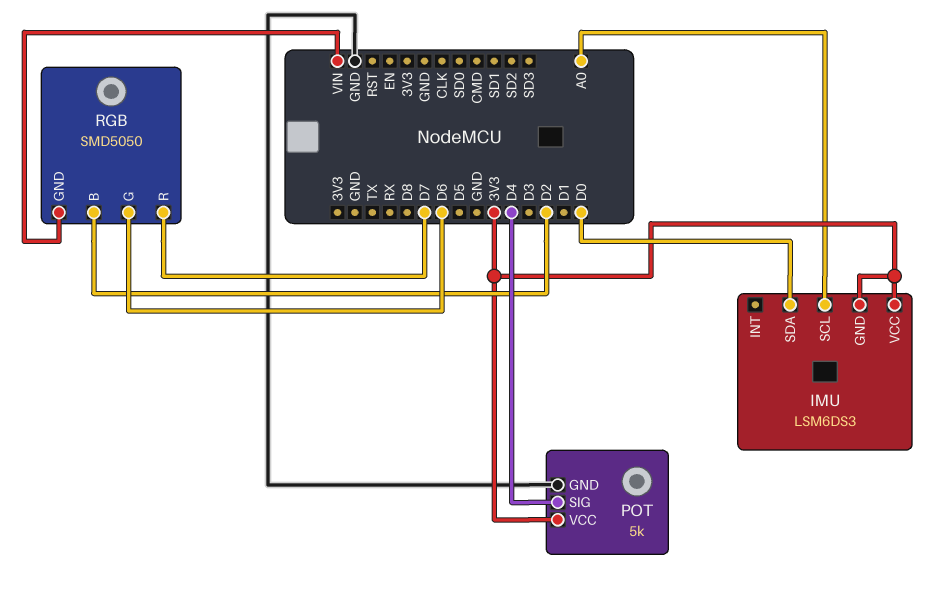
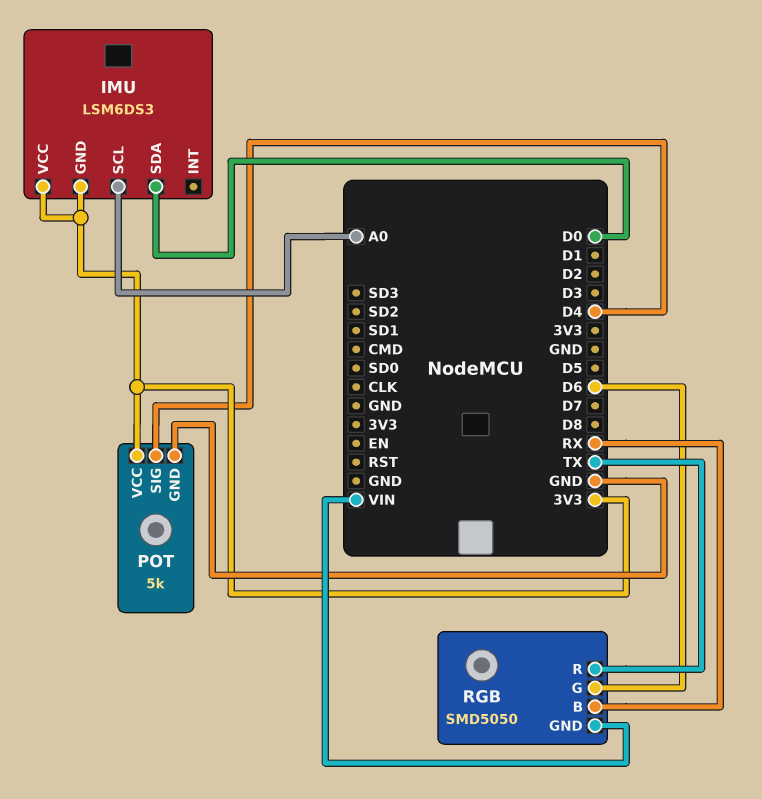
RGB pin B: D2 -> RX
RGB pin R: D7 -> TX

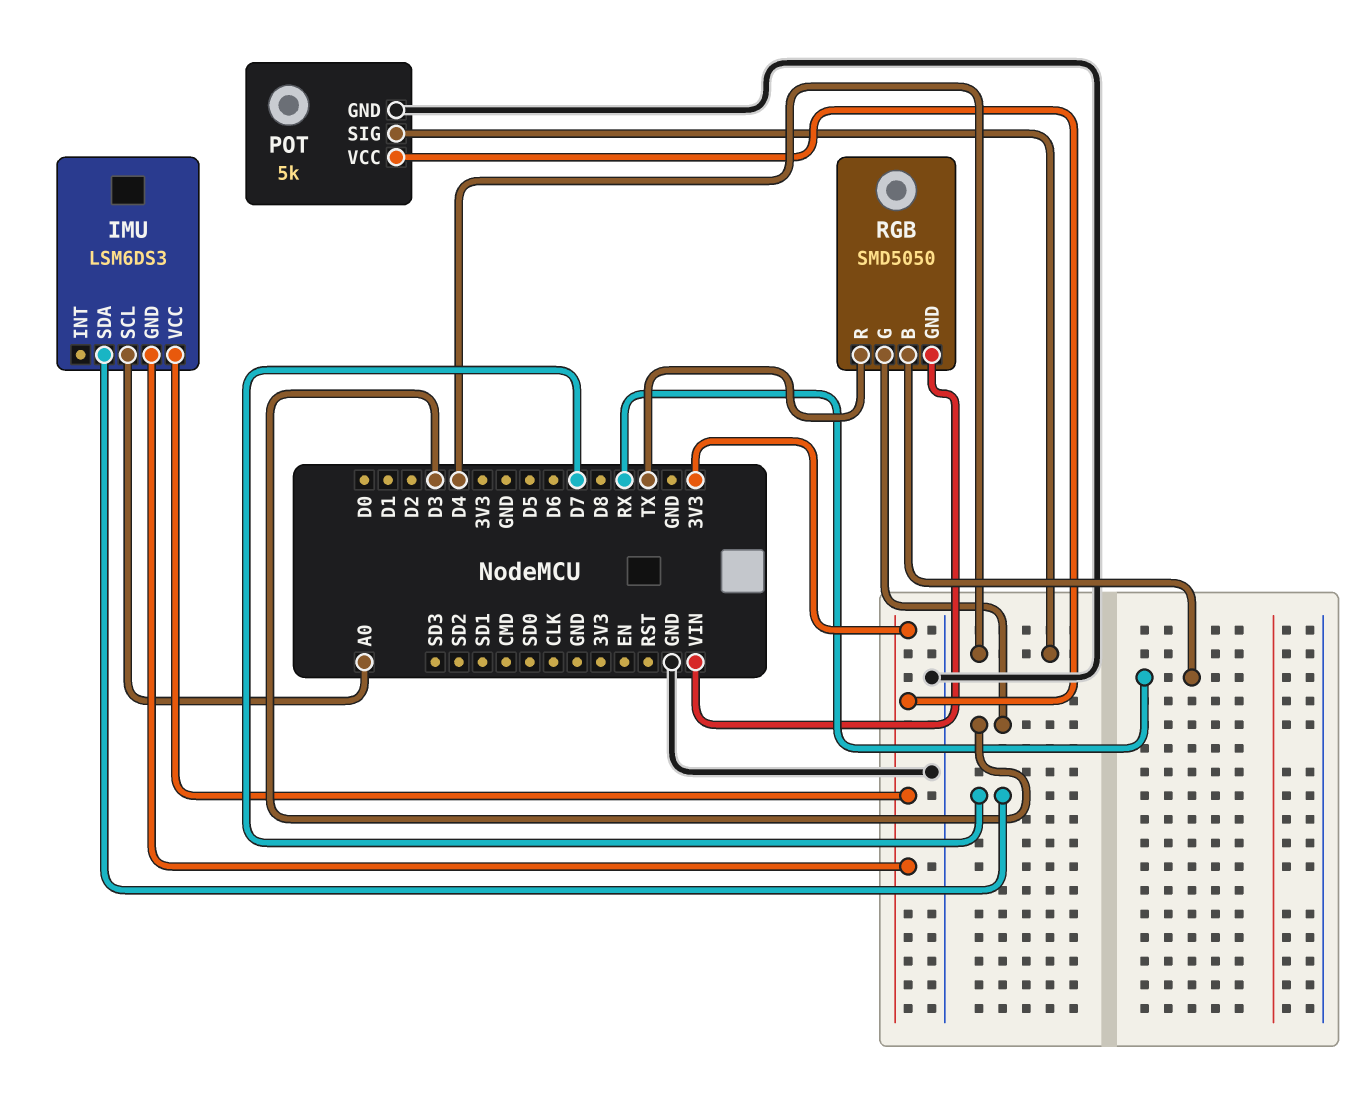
IMU pin SDA: D0 -> D7
RGB pin G: D6 -> D3

